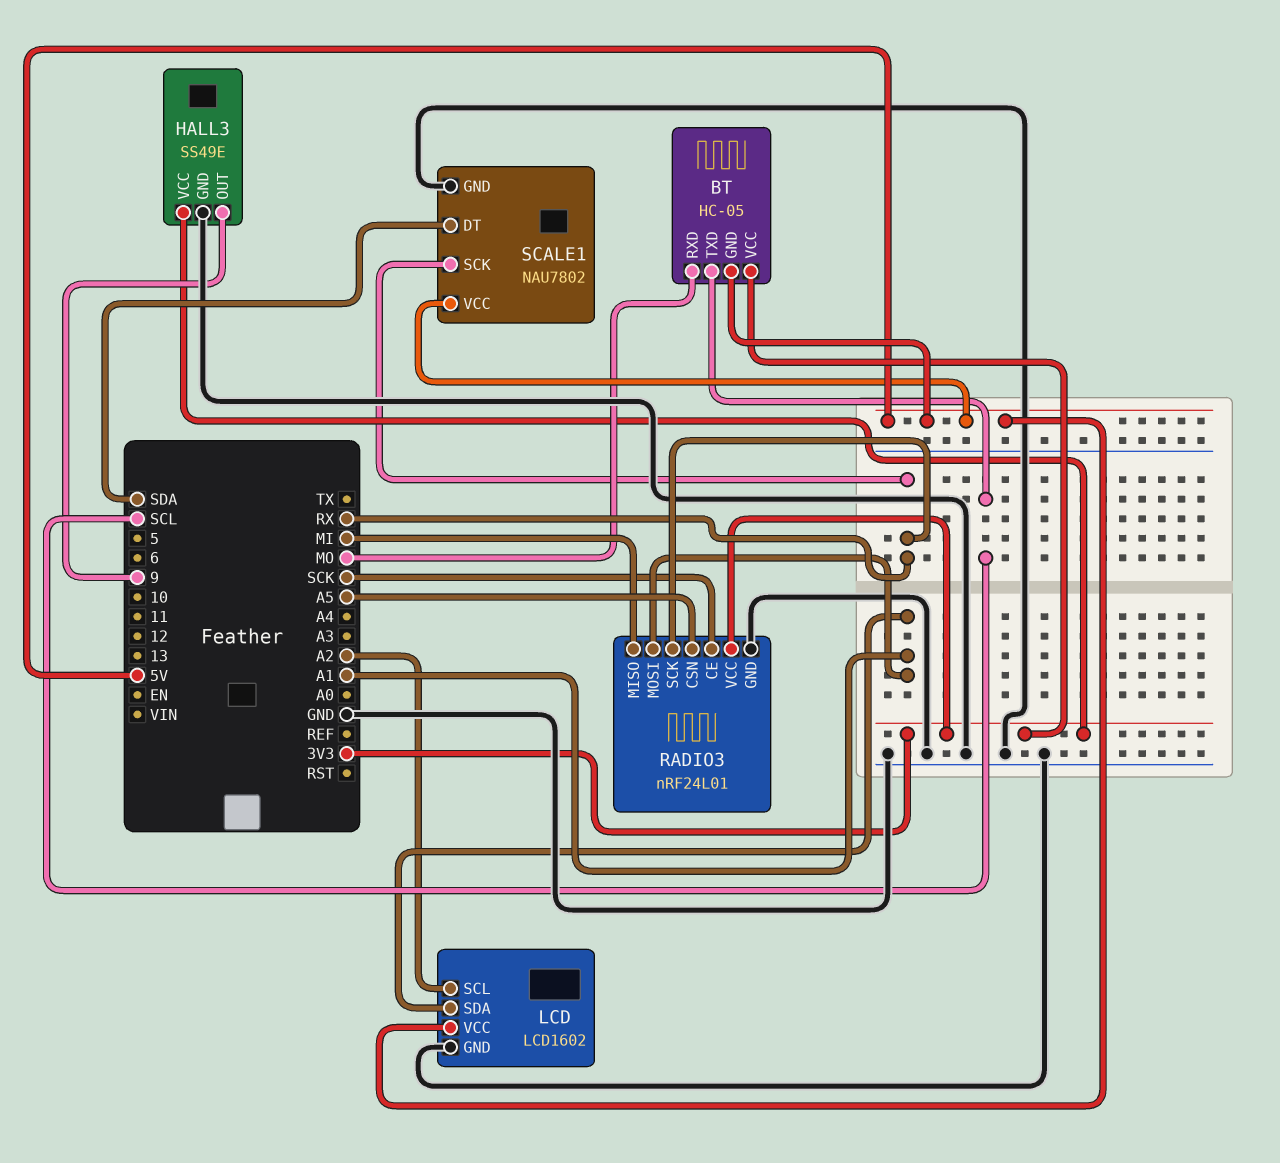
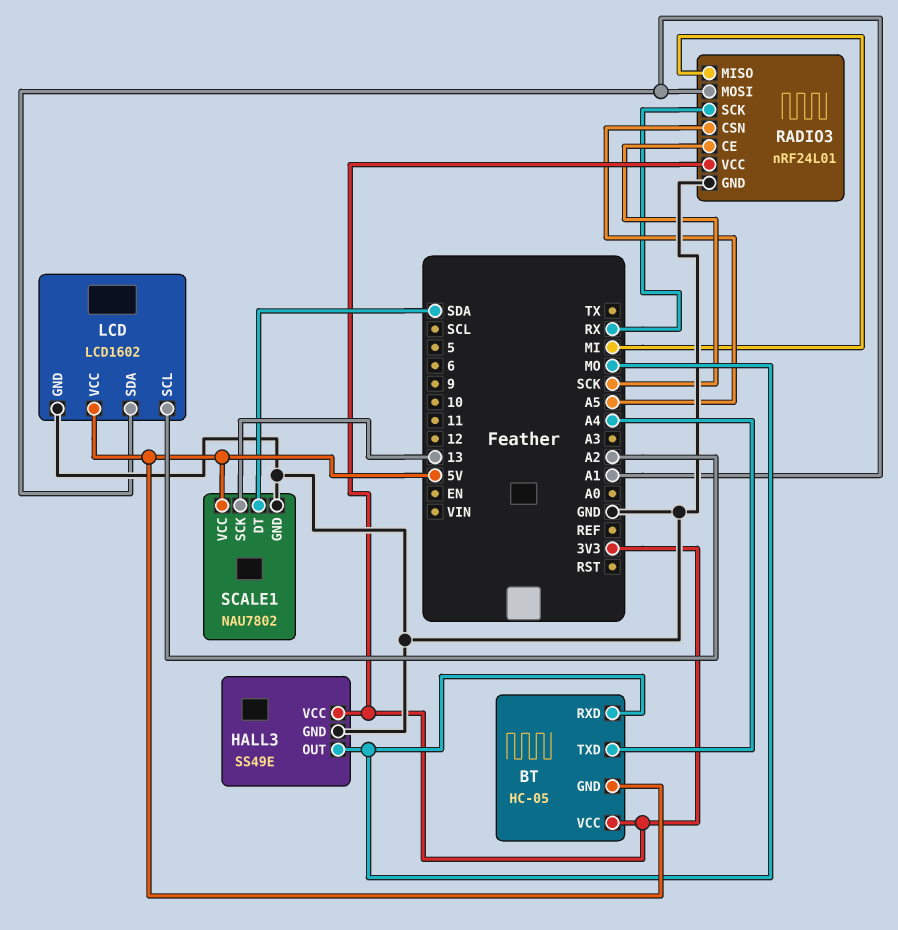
BT pin TXD: SCL -> A4
HALL3 pin OUT: 9 -> MO
SCALE1 pin SCK: RX -> 13

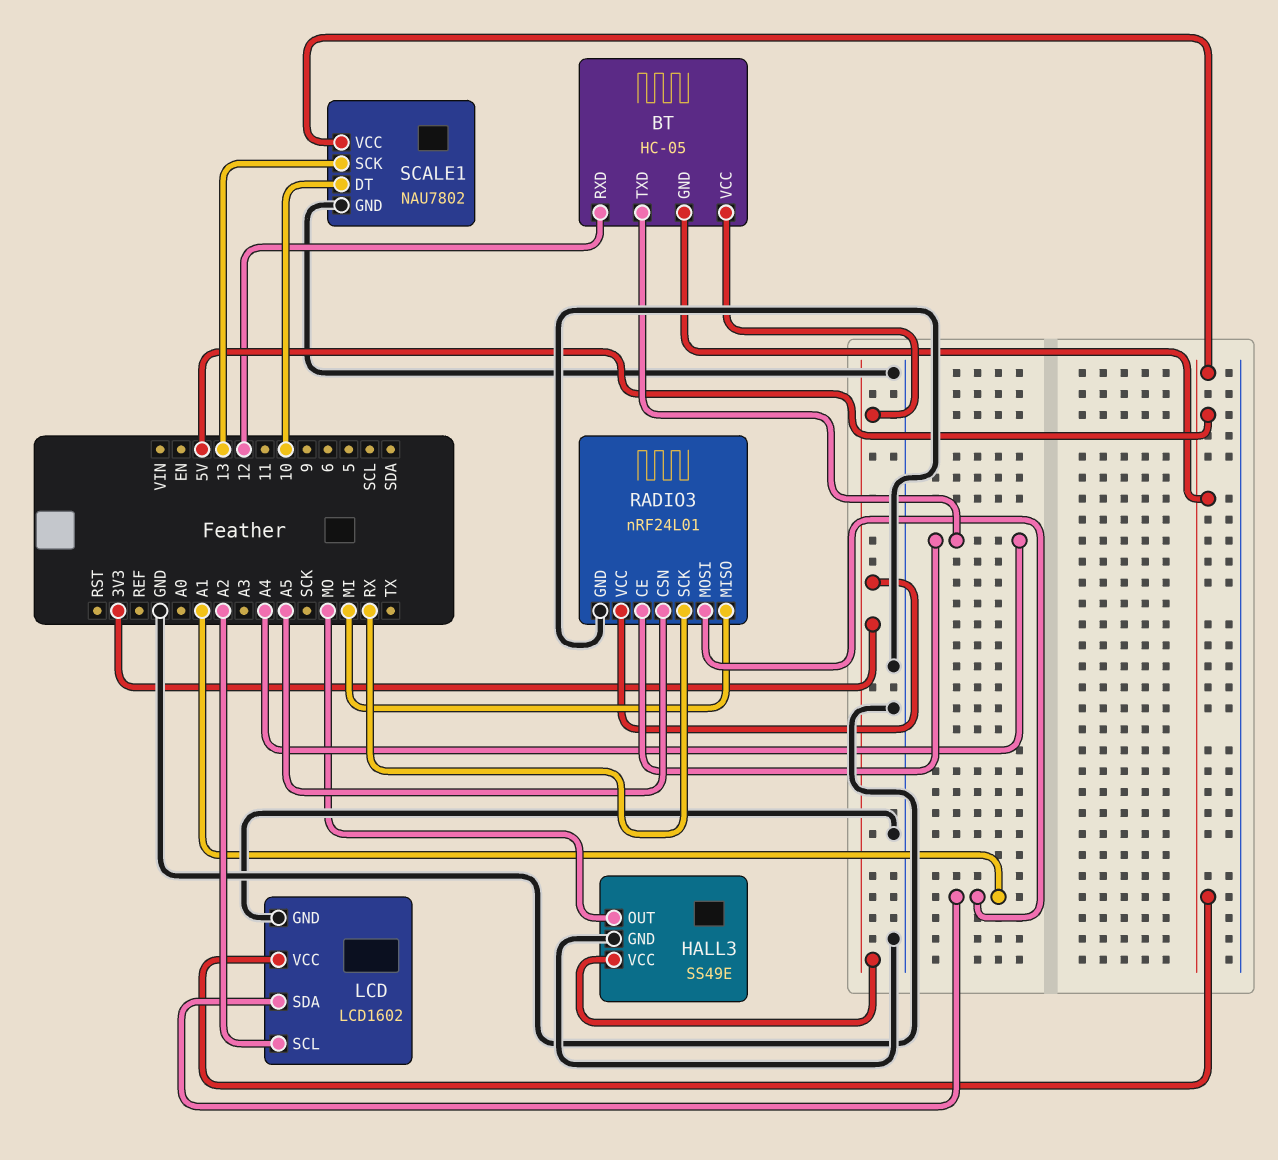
BT pin RXD: MO -> 12
RADIO3 pin CE: SCK -> A4
SCALE1 pin DT: SDA -> 10

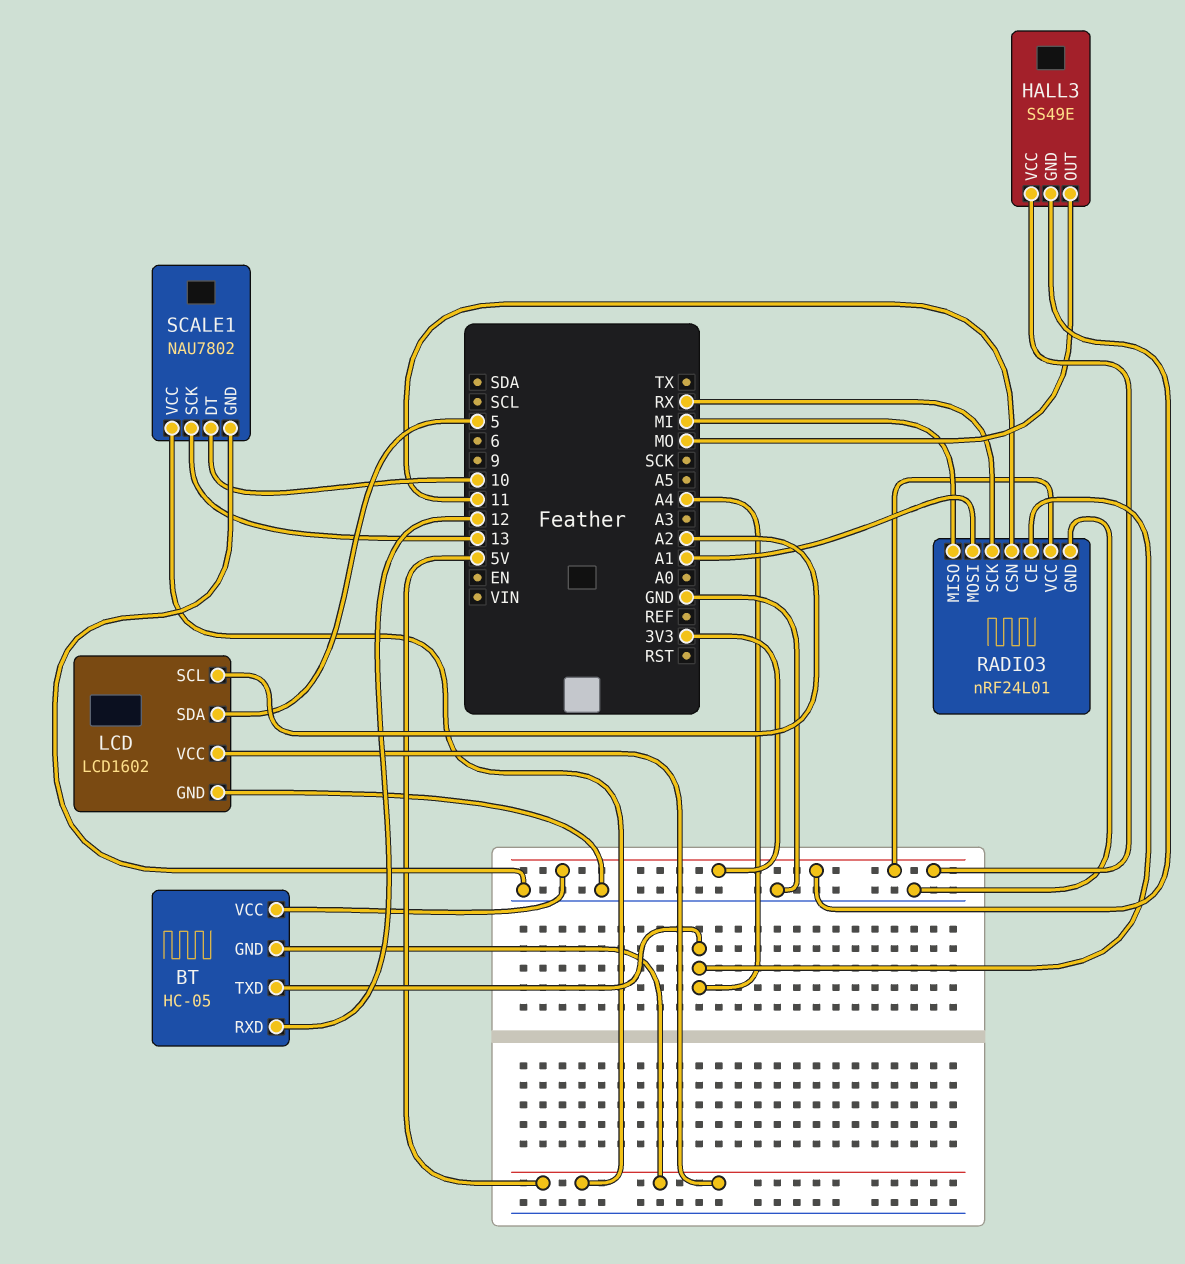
HALL3 pin GND: GND -> 3V3
LCD pin SDA: A1 -> 5
RADIO3 pin CSN: A5 -> 11

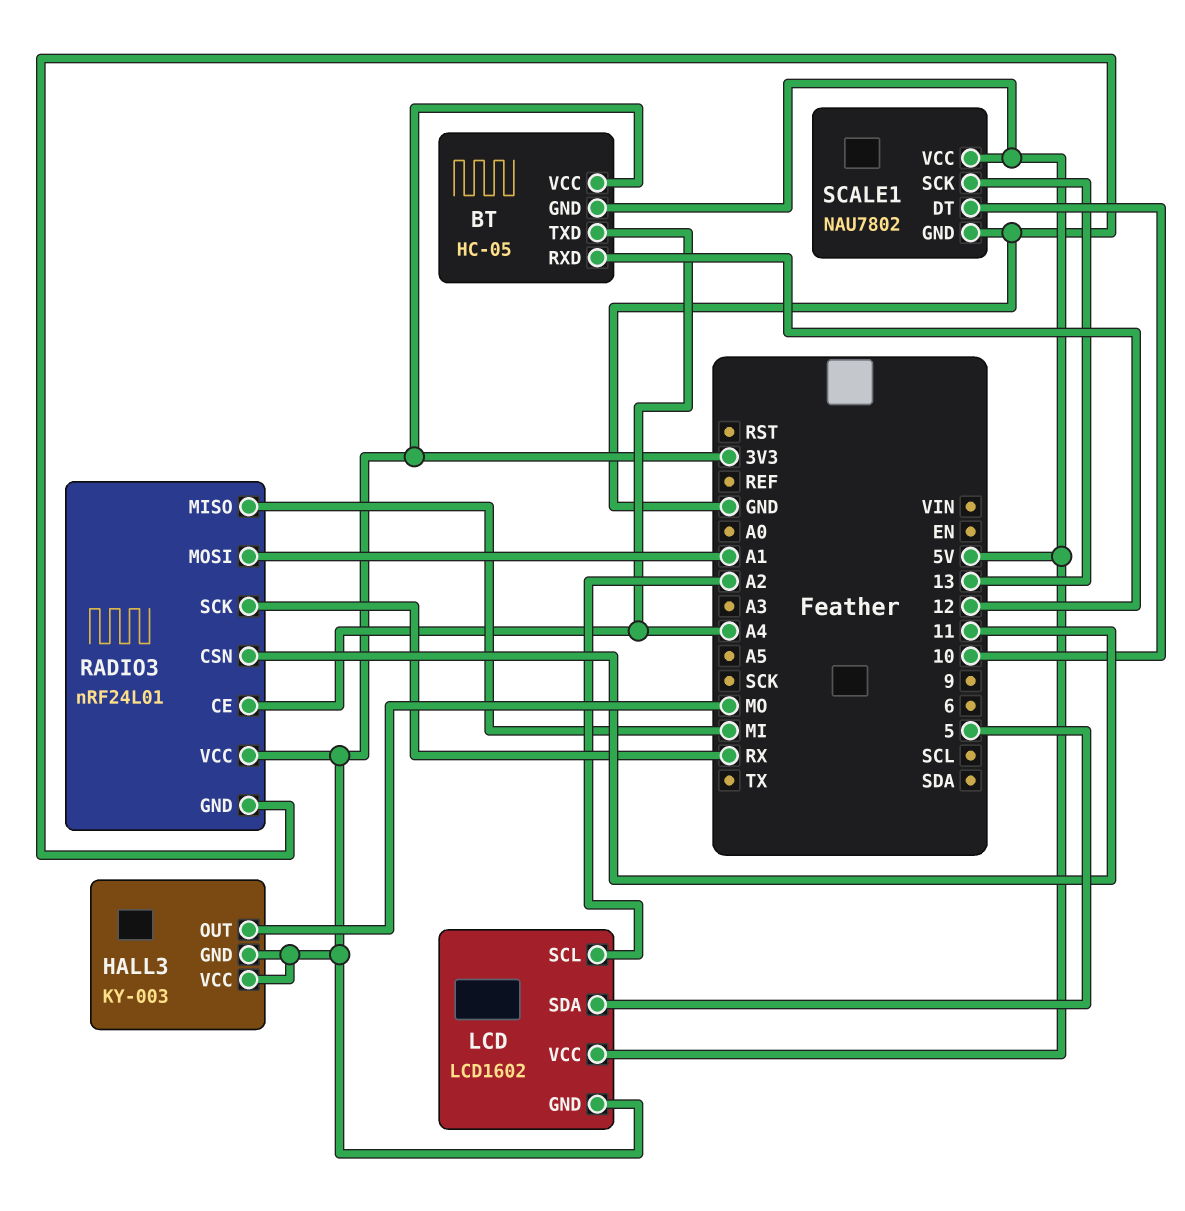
HALL3: SS49E -> KY-003
LCD pin GND: GND -> 3V3

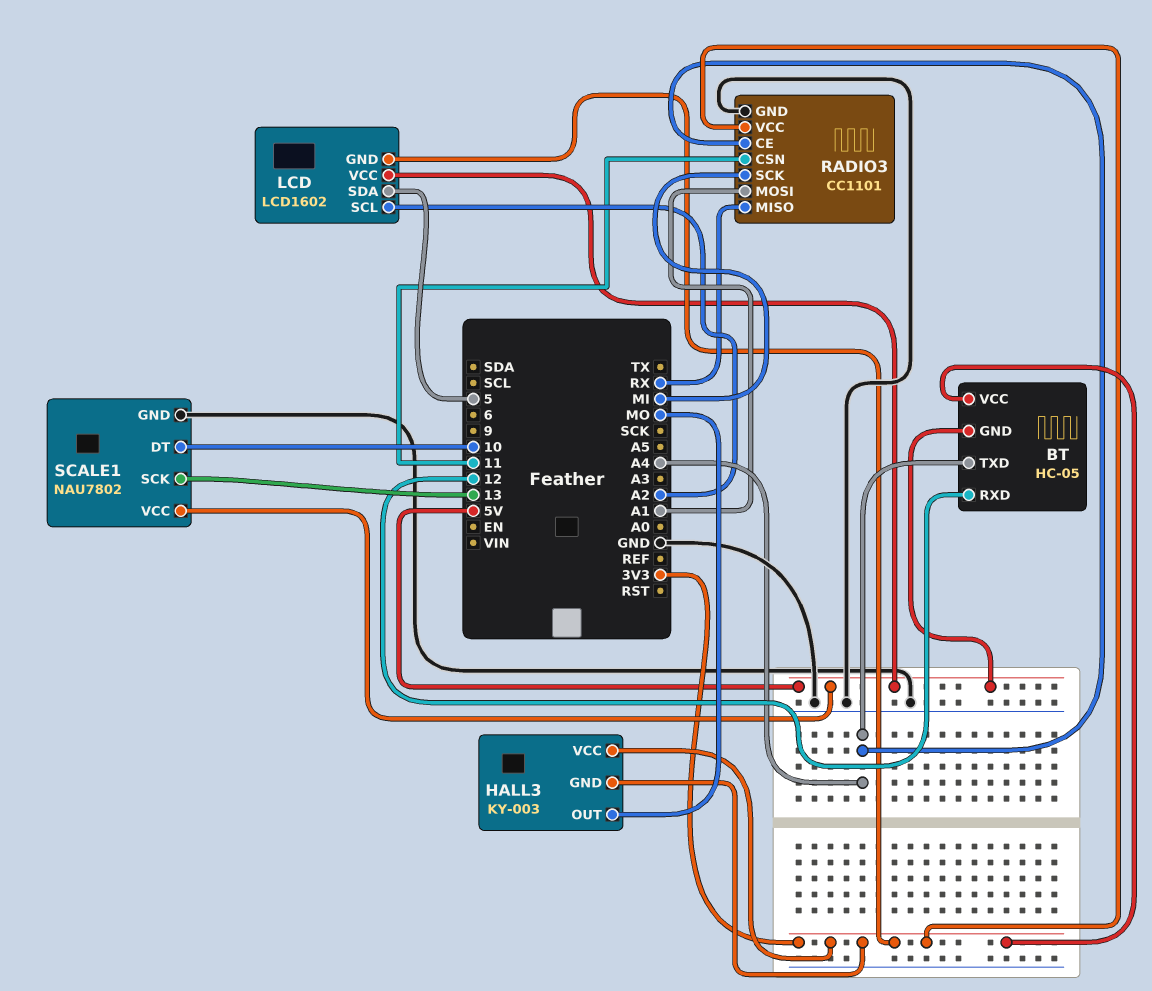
RADIO3: nRF24L01 -> CC1101
RADIO3 pin MISO: MI -> RX
RADIO3 pin SCK: RX -> MI

